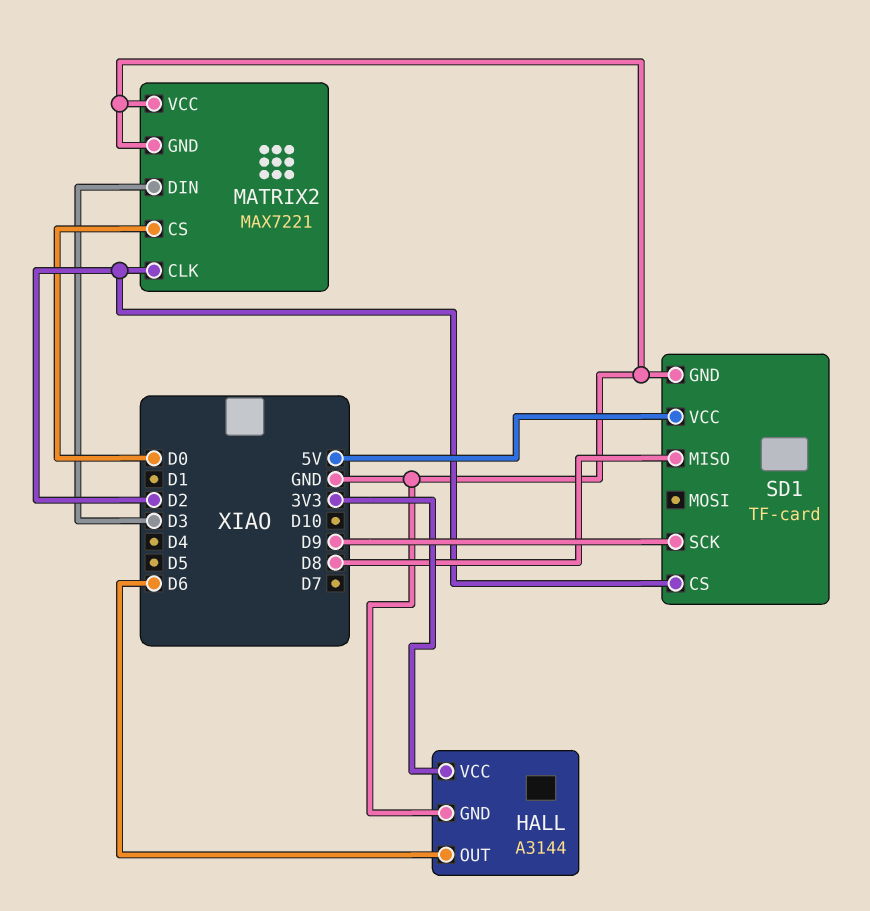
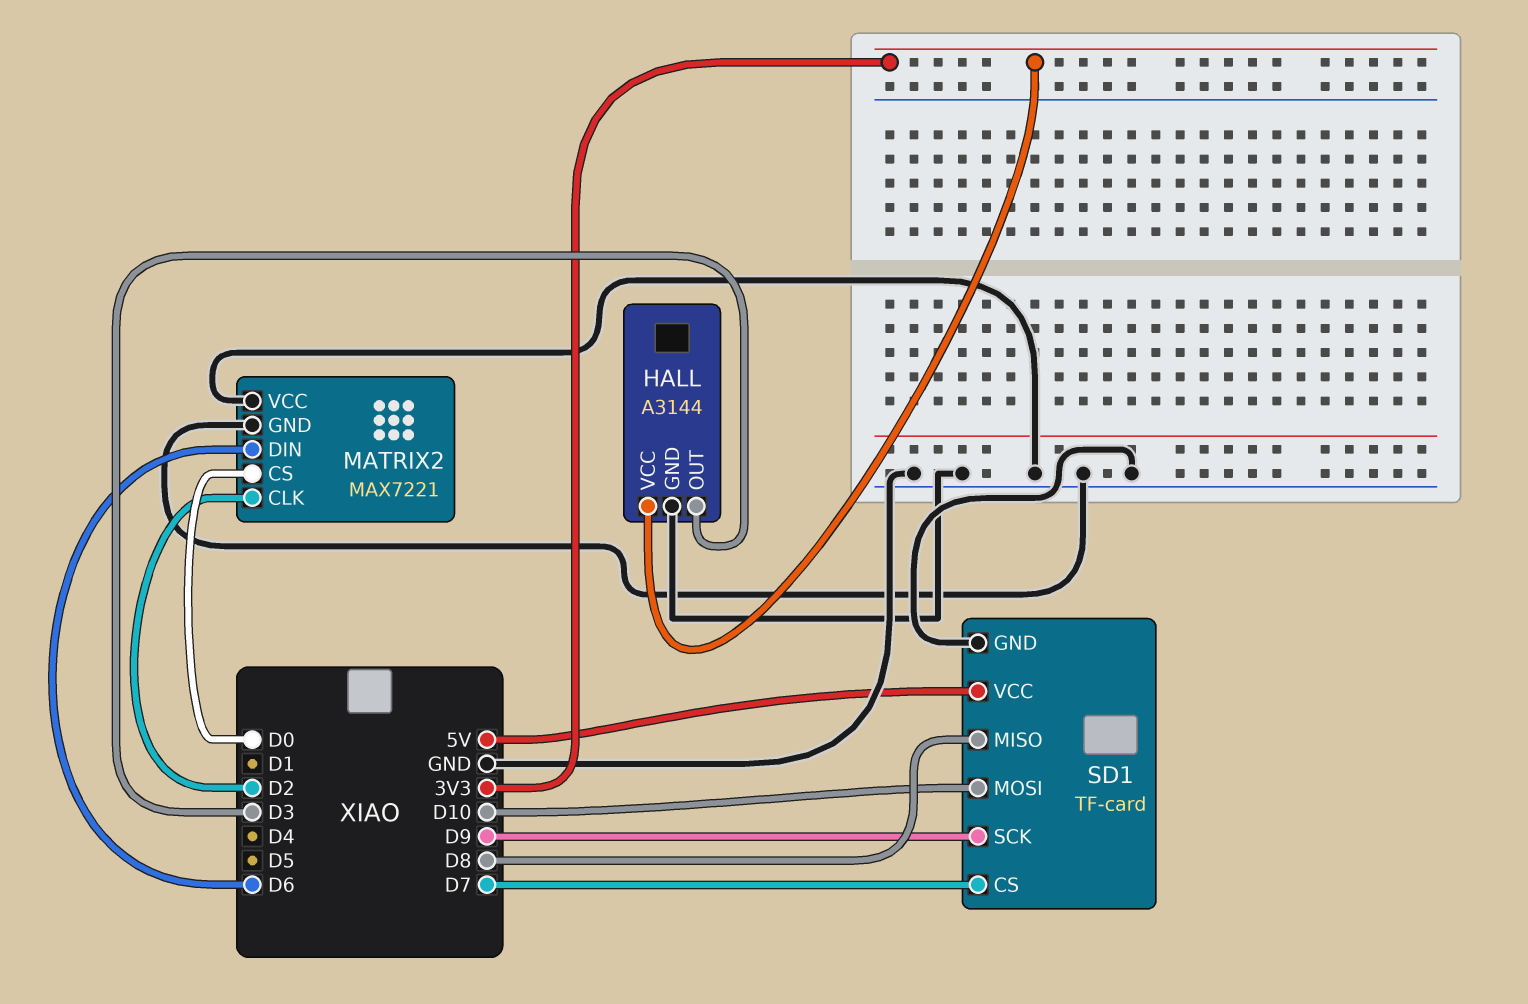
HALL pin OUT: D6 -> D3
MATRIX2 pin DIN: D3 -> D6
SD1 pin CS: D2 -> D7
SD1 pin MOSI: none -> D10

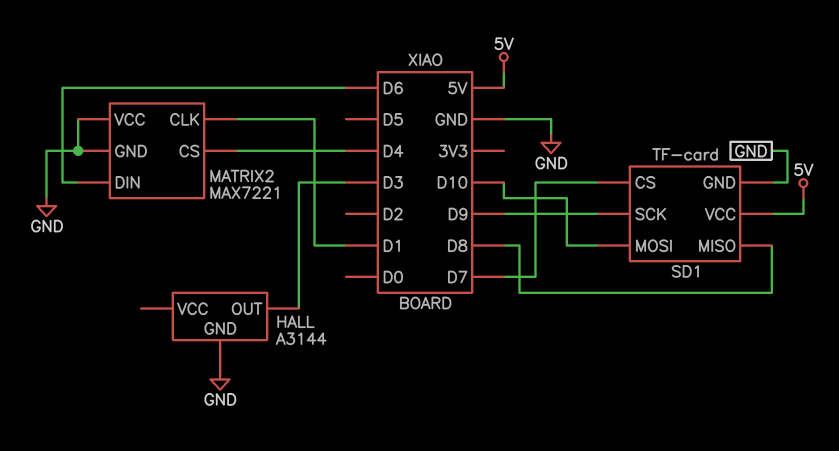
HALL pin VCC: 3V3 -> none
MATRIX2 pin CLK: D2 -> D1
MATRIX2 pin CS: D0 -> D4

